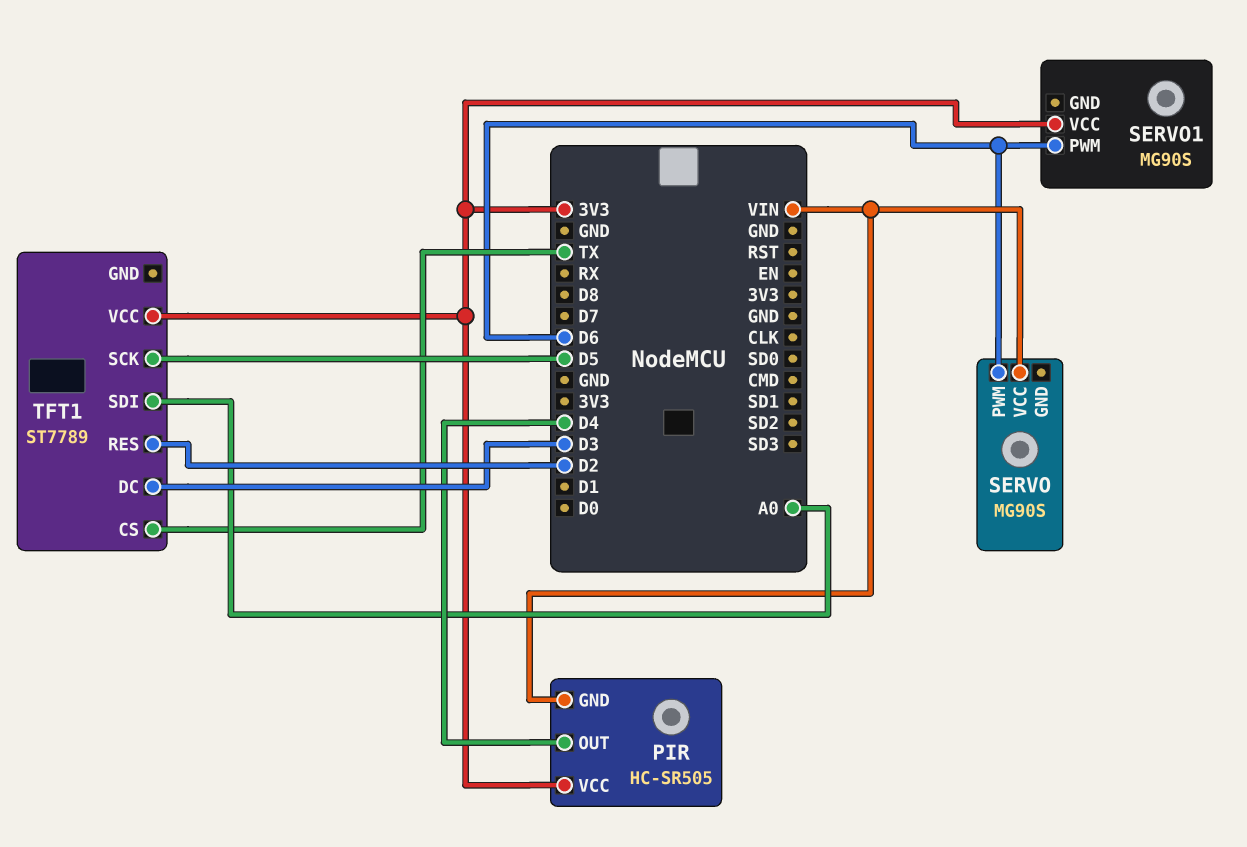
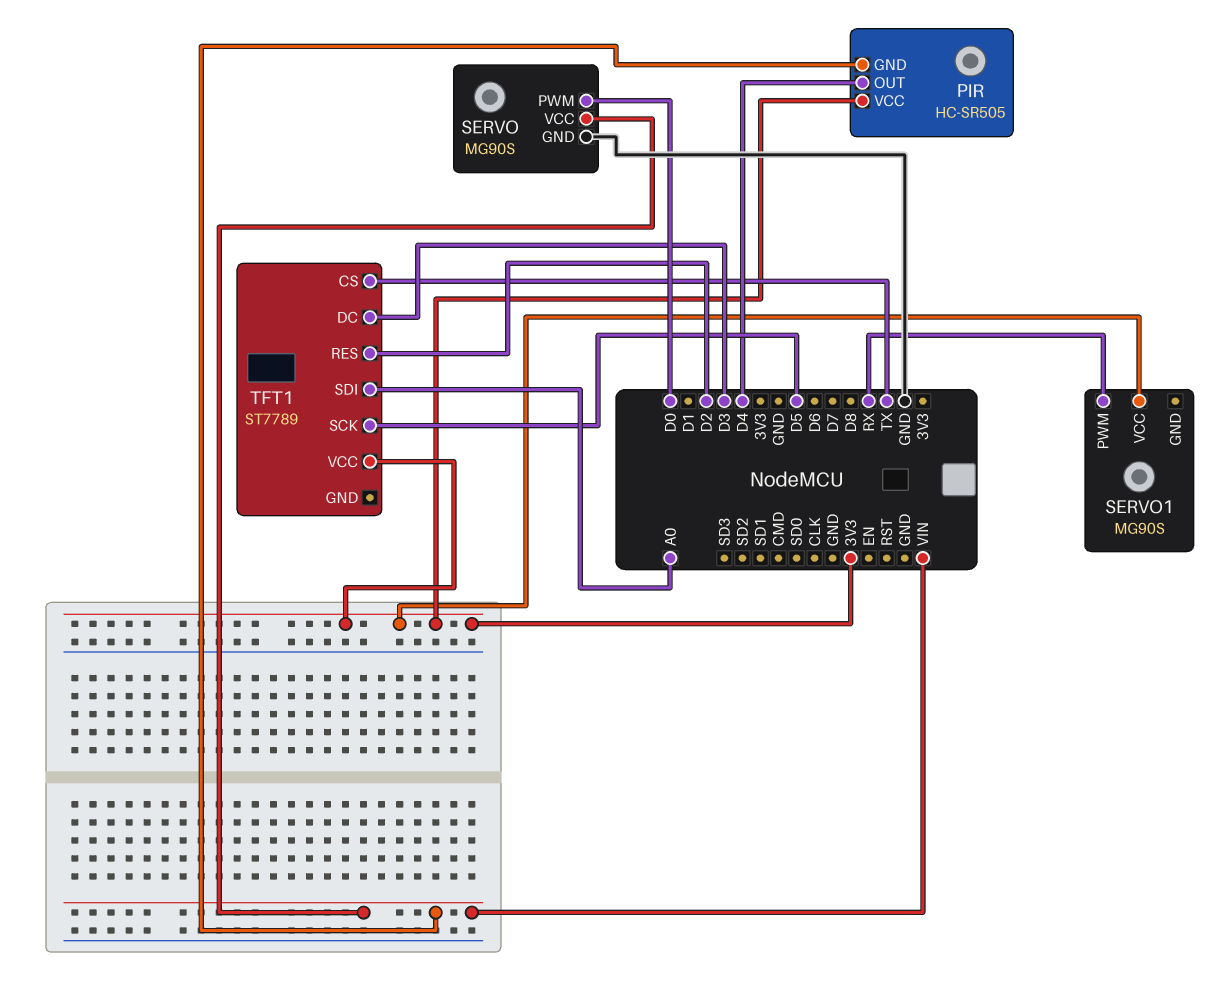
SERVO pin GND: none -> GND
SERVO pin PWM: D6 -> D0
SERVO1 pin PWM: D6 -> RX

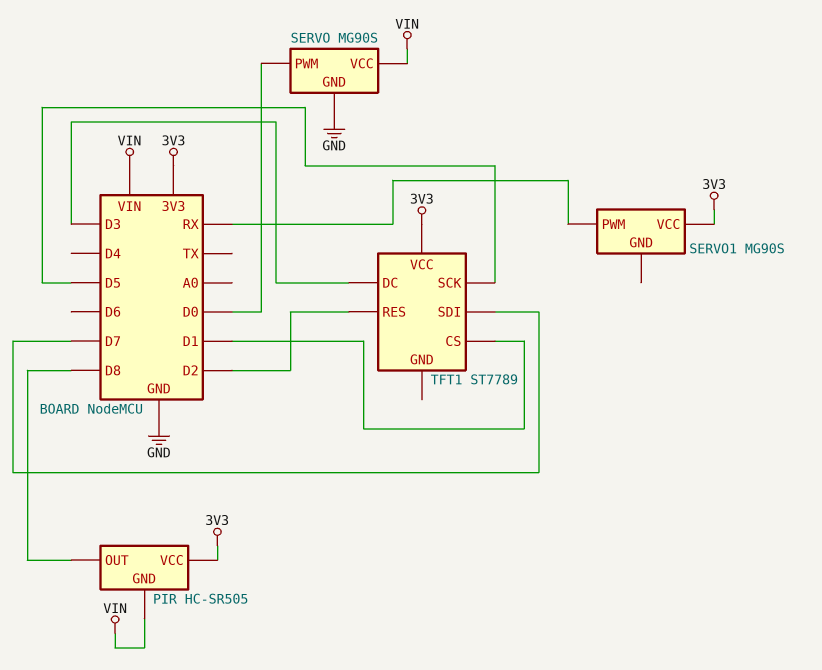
PIR pin OUT: D4 -> D8
TFT1 pin CS: TX -> D1
TFT1 pin SDI: A0 -> D7

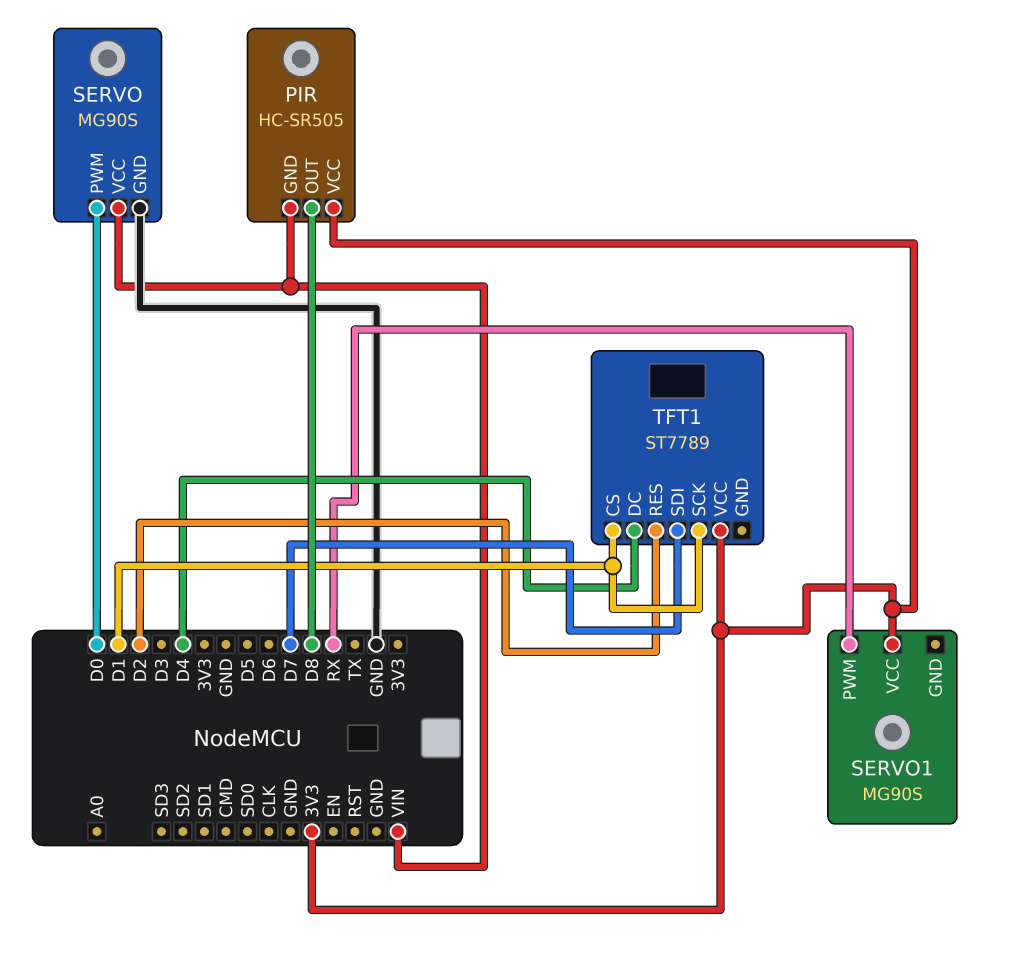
TFT1 pin DC: D3 -> D4
TFT1 pin SCK: D5 -> D1

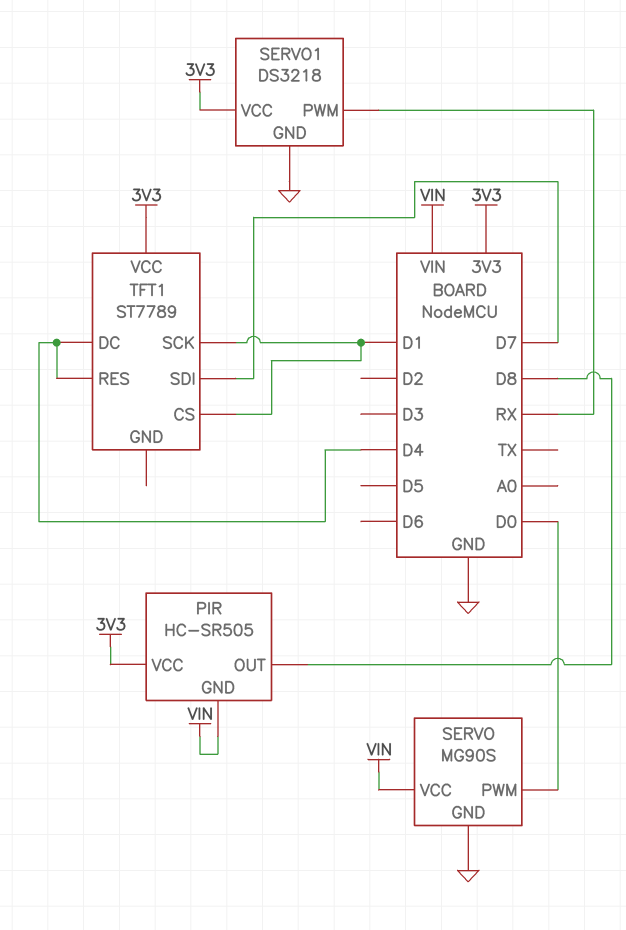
SERVO1: MG90S -> DS3218
SERVO1 pin GND: none -> GND
TFT1 pin RES: D2 -> D4

